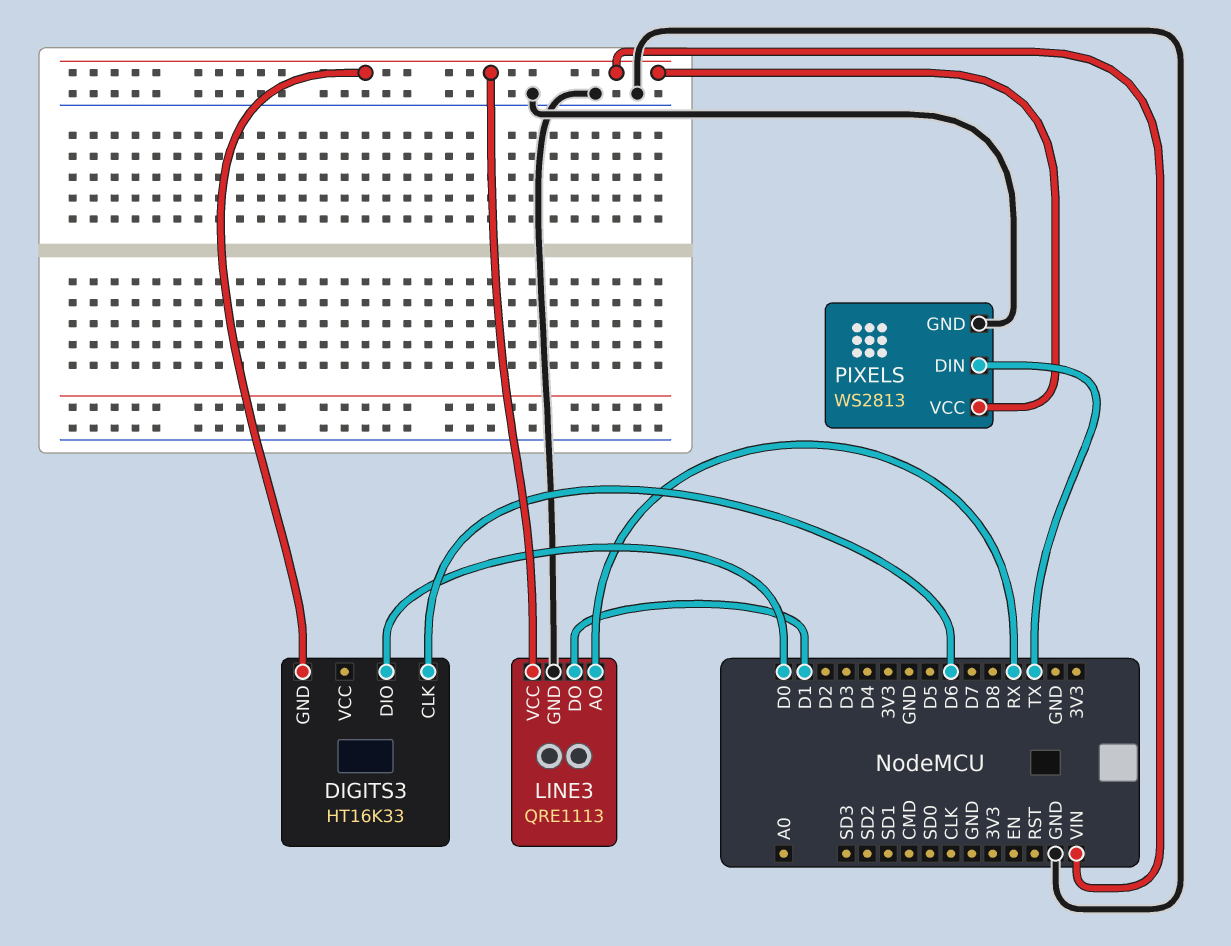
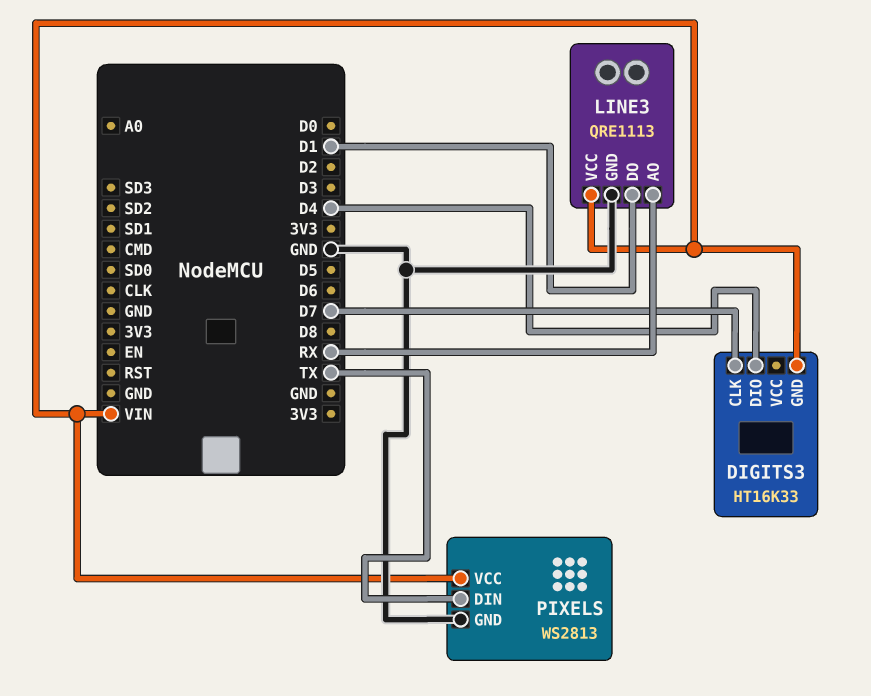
DIGITS3 pin CLK: D6 -> D7
DIGITS3 pin DIO: D0 -> D4

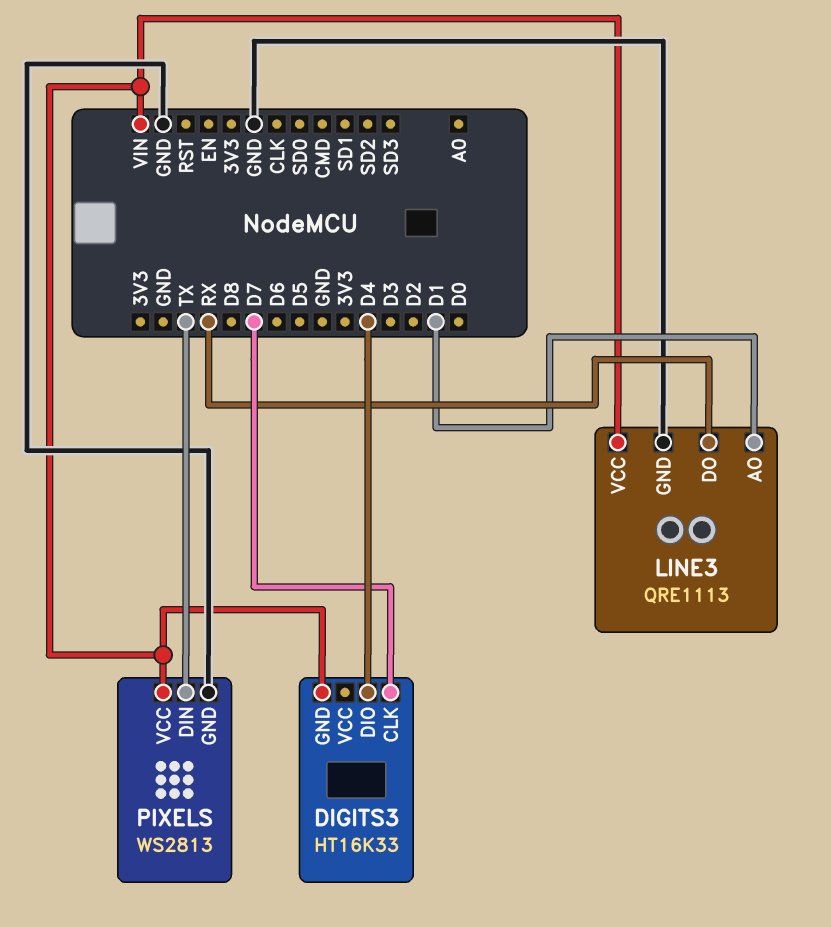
LINE3 pin AO: RX -> D1
LINE3 pin DO: D1 -> RX

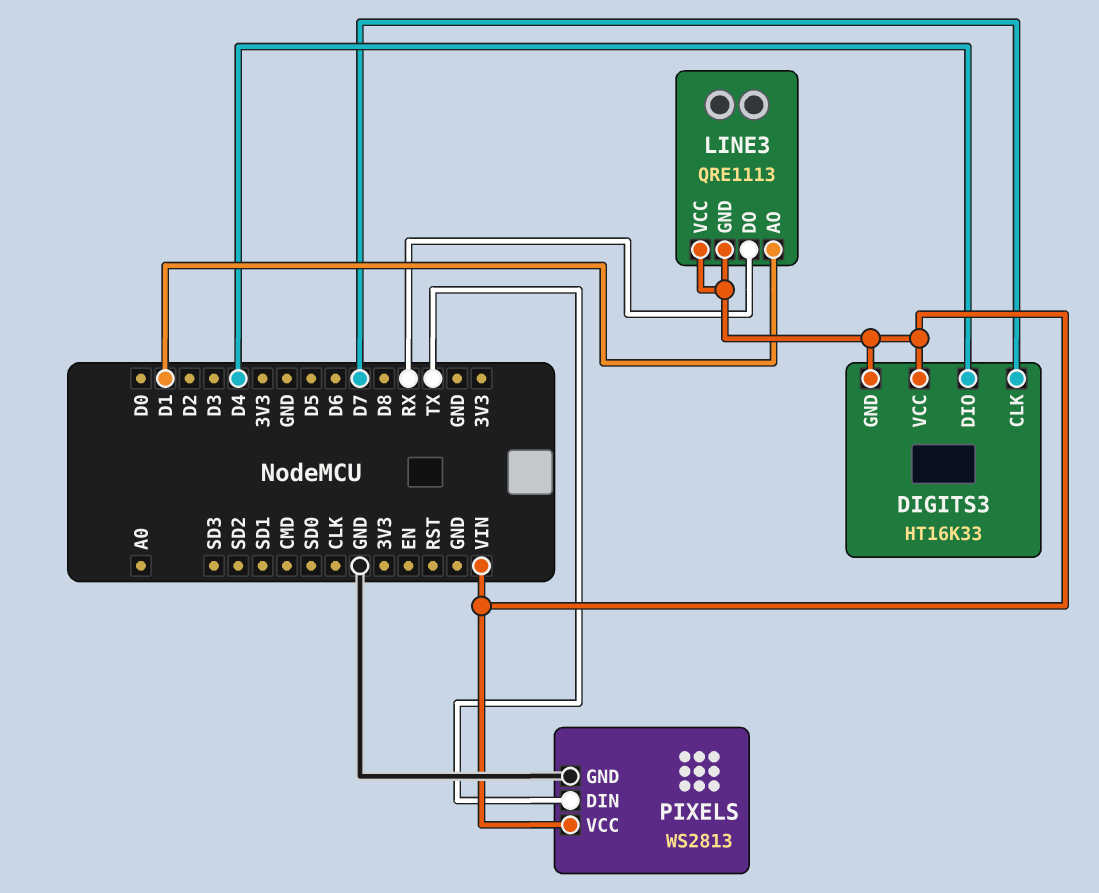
DIGITS3 pin VCC: none -> VIN
LINE3 pin GND: GND -> VIN

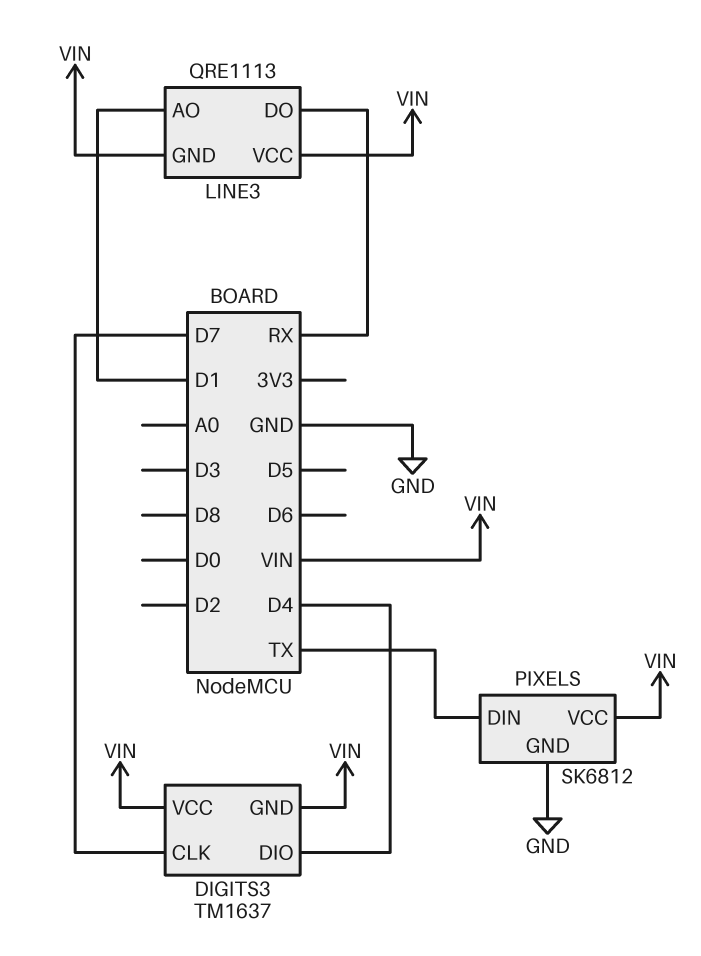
DIGITS3: HT16K33 -> TM1637
PIXELS: WS2813 -> SK6812

